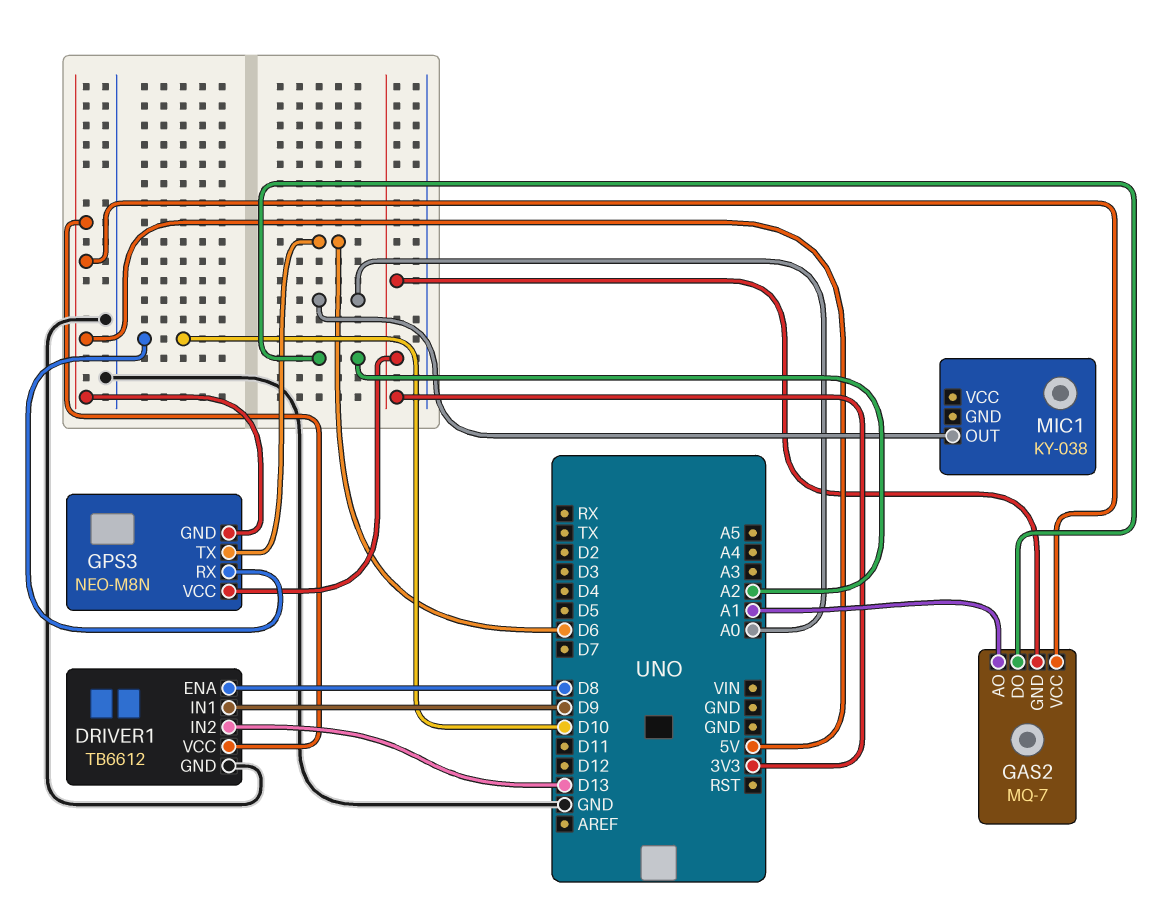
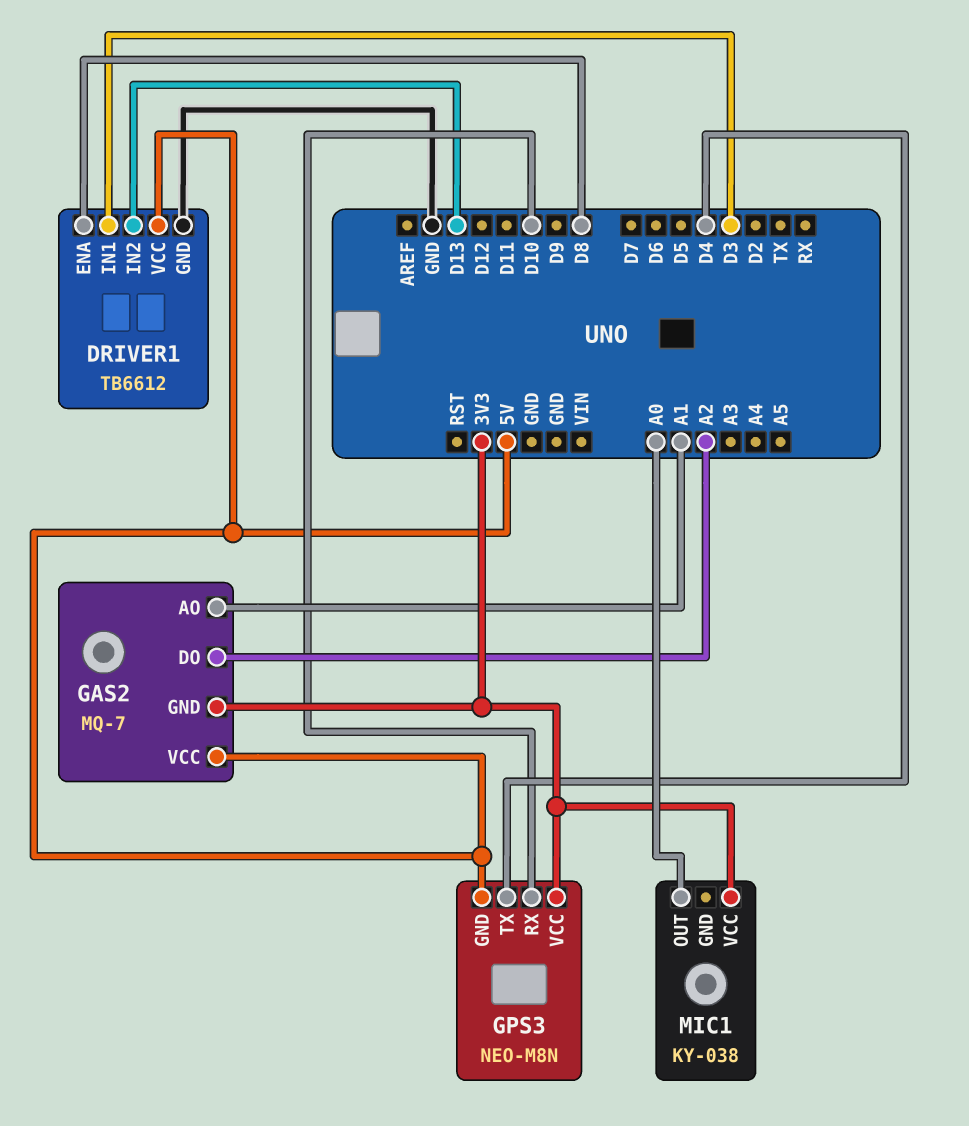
DRIVER1 pin IN1: D9 -> D3
GPS3 pin TX: D6 -> D4
MIC1 pin VCC: none -> 3V3

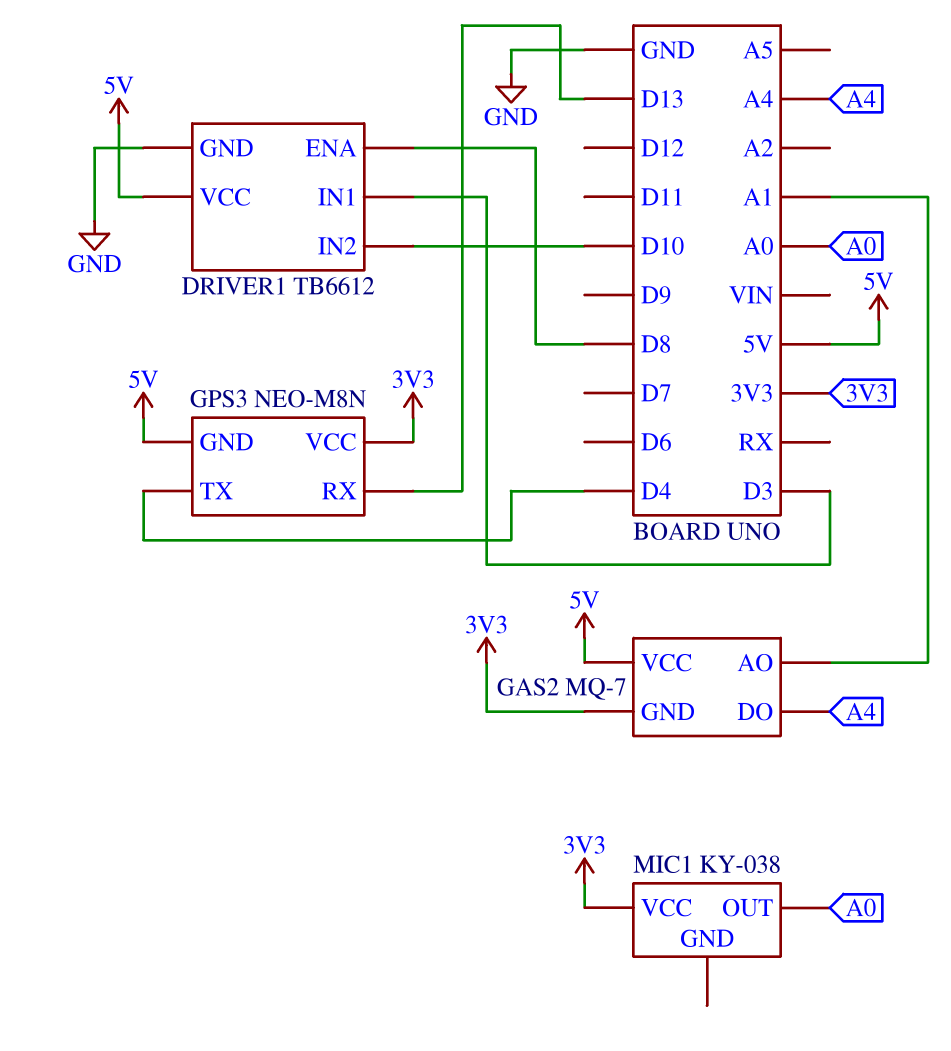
DRIVER1 pin IN2: D13 -> D10
GAS2 pin DO: A2 -> A4
GPS3 pin RX: D10 -> D13

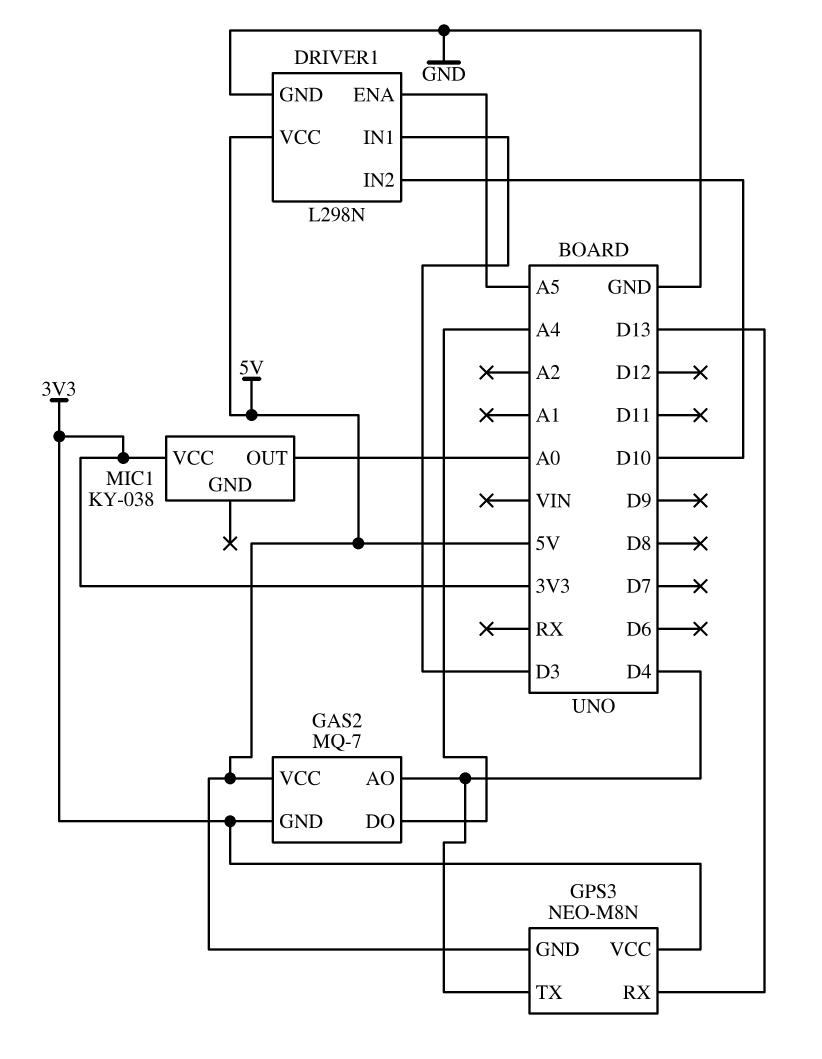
DRIVER1: TB6612 -> L298N
DRIVER1 pin ENA: D8 -> A5
GAS2 pin AO: A1 -> D4

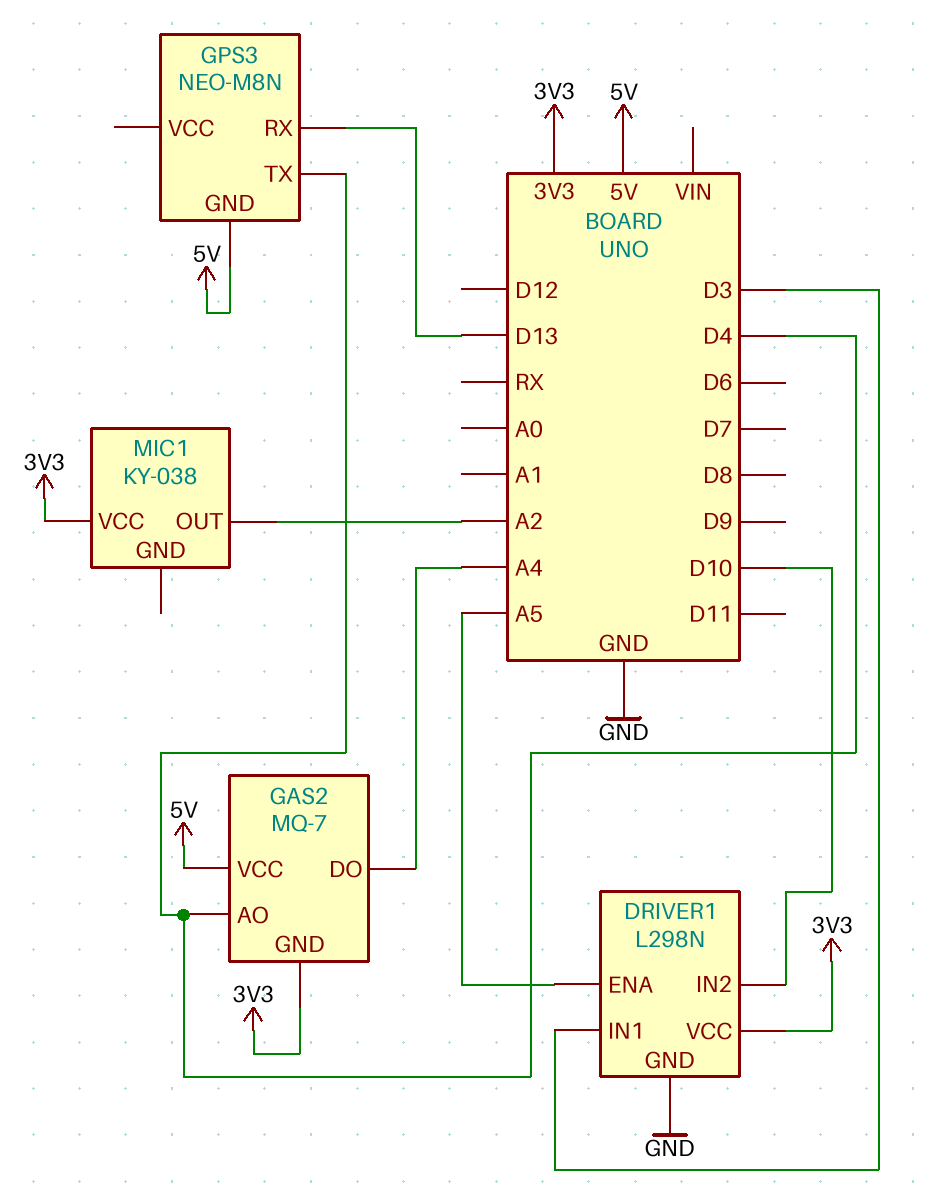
DRIVER1 pin VCC: 5V -> 3V3
GPS3 pin VCC: 3V3 -> none
MIC1 pin OUT: A0 -> A2

